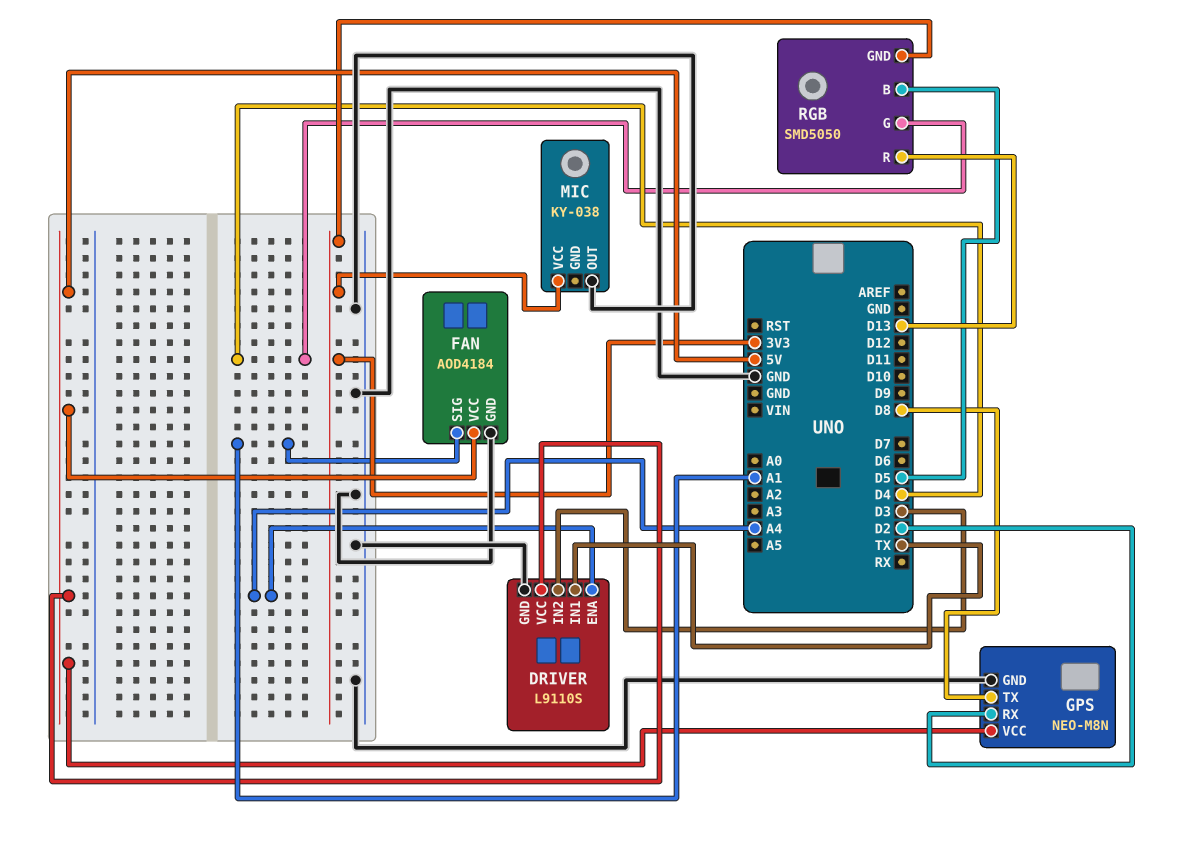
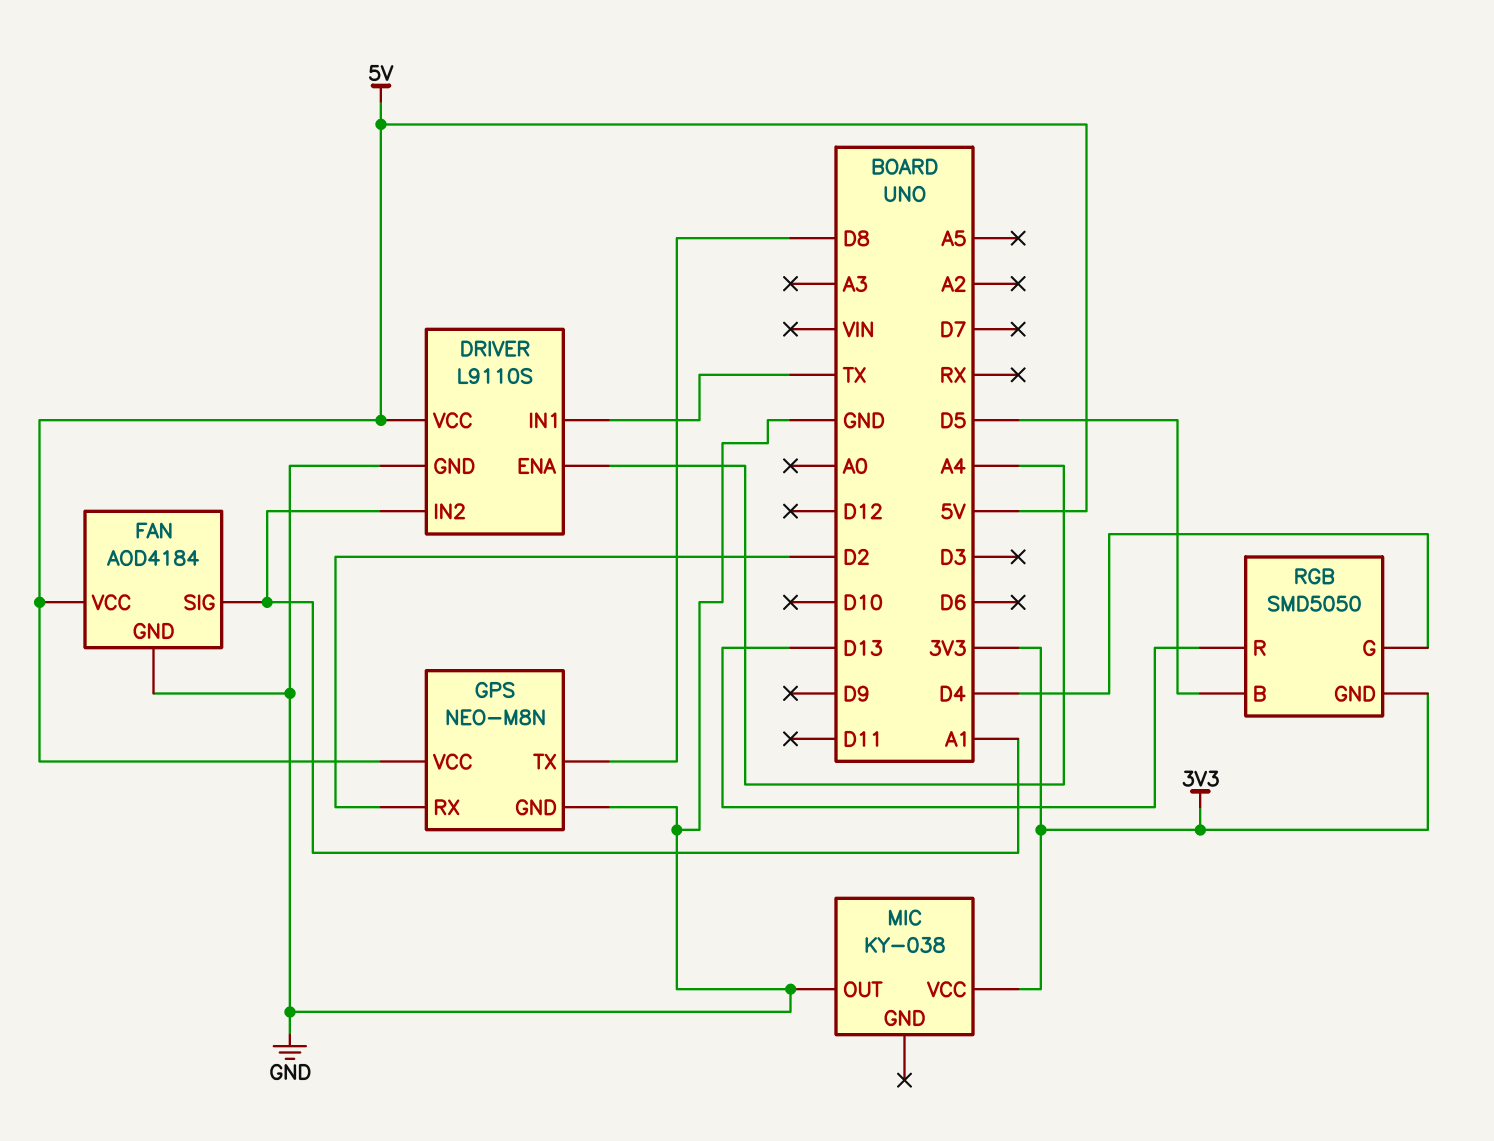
DRIVER pin IN2: D3 -> A1

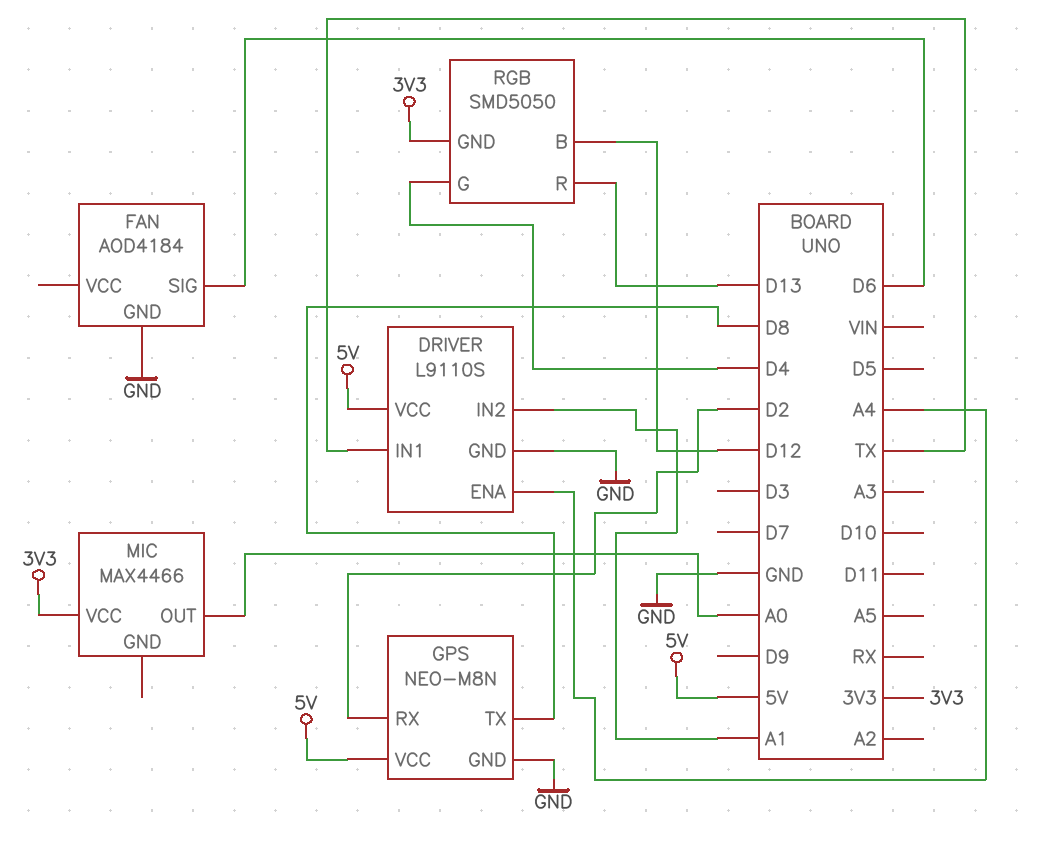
FAN pin SIG: A1 -> D6
FAN pin VCC: 5V -> none
MIC: KY-038 -> MAX4466
MIC pin OUT: GND -> A0
RGB pin B: D5 -> D12

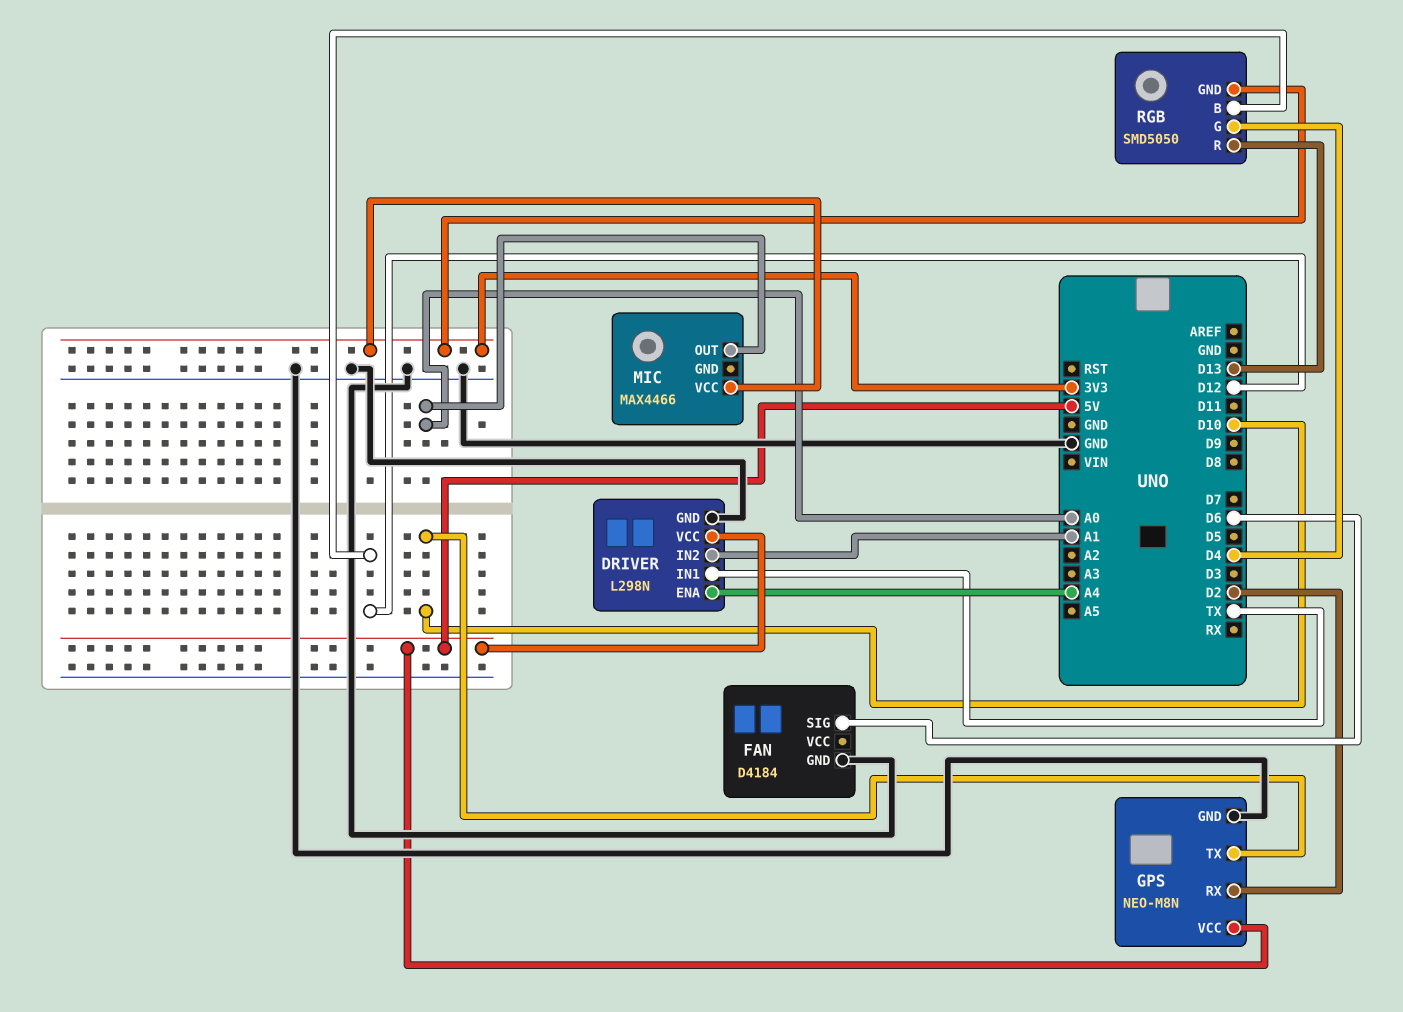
DRIVER: L9110S -> L298N
FAN: AOD4184 -> D4184
GPS pin TX: D8 -> D10

